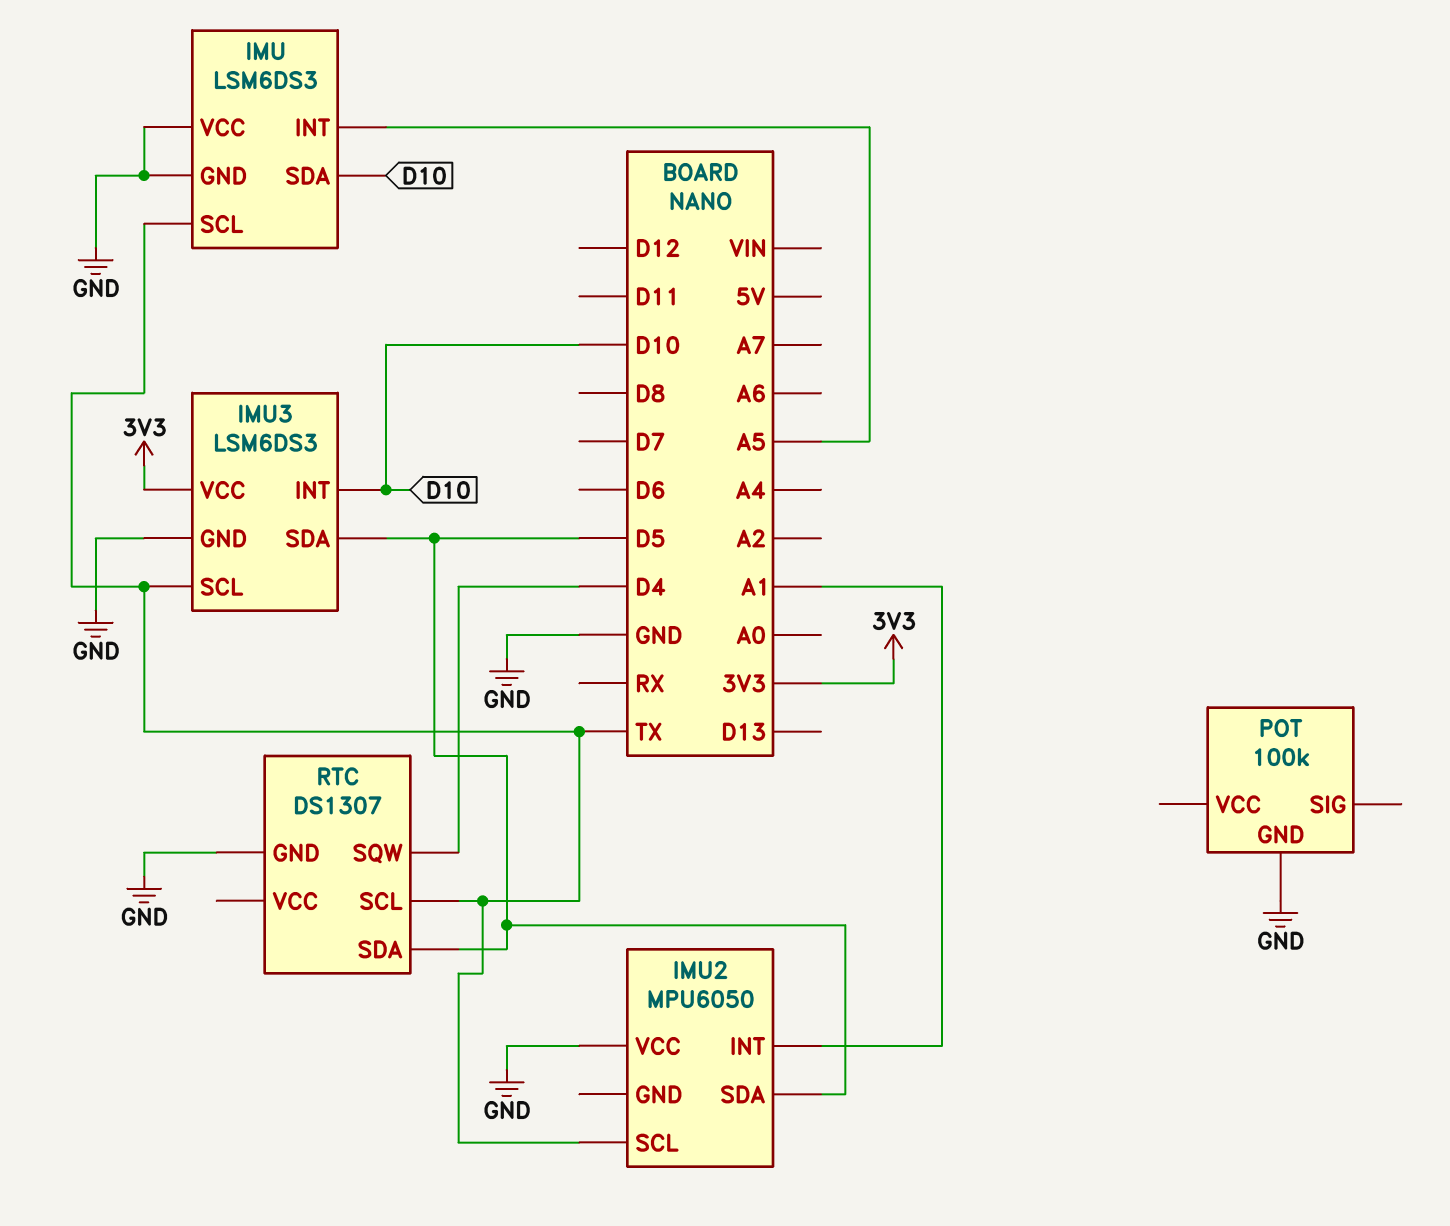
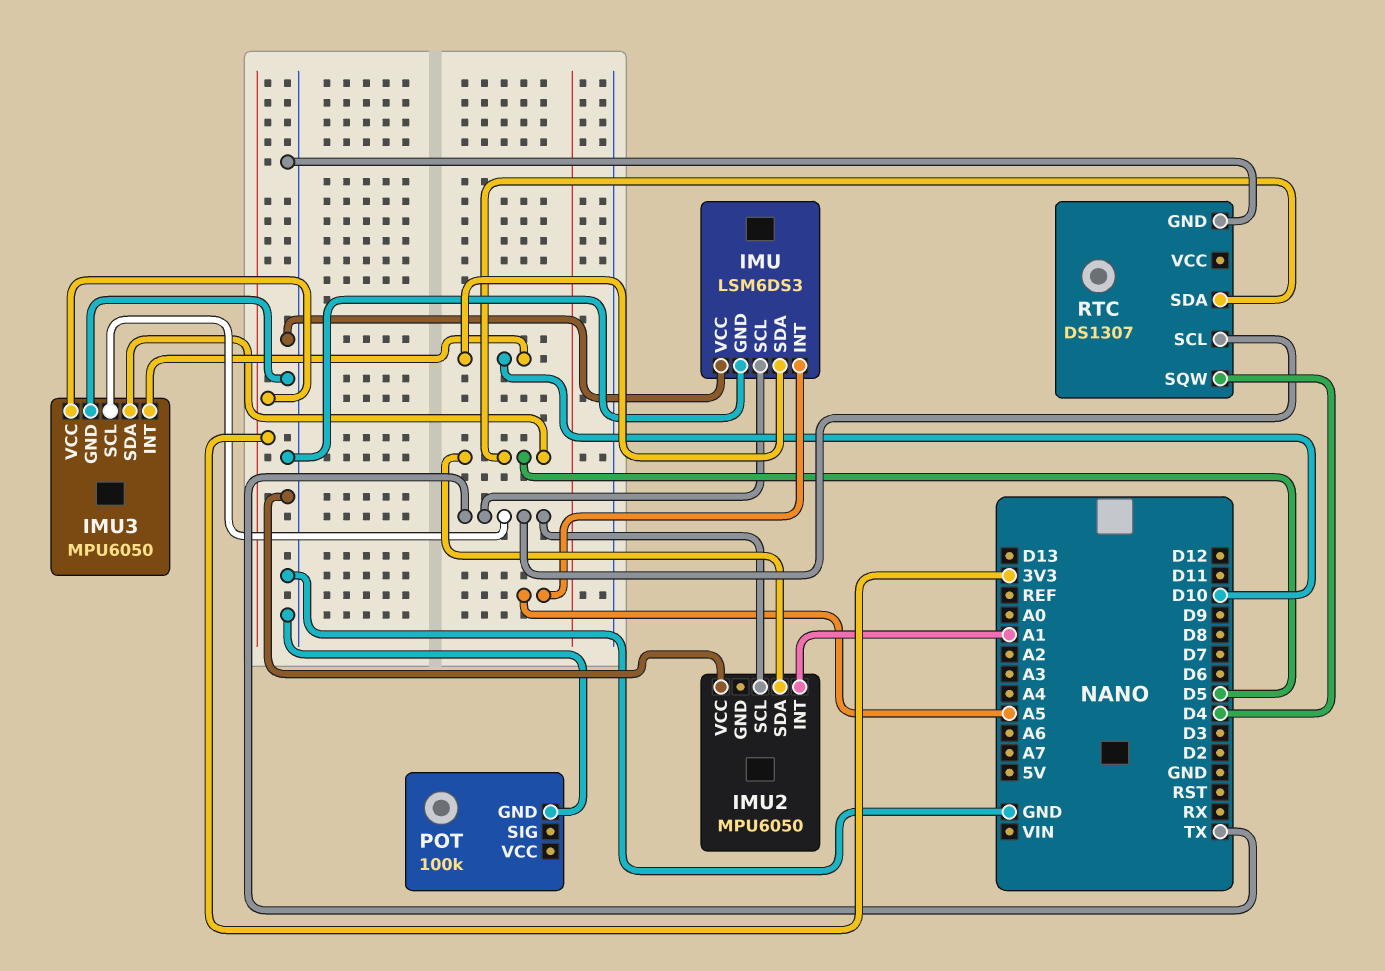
IMU3: LSM6DS3 -> MPU6050

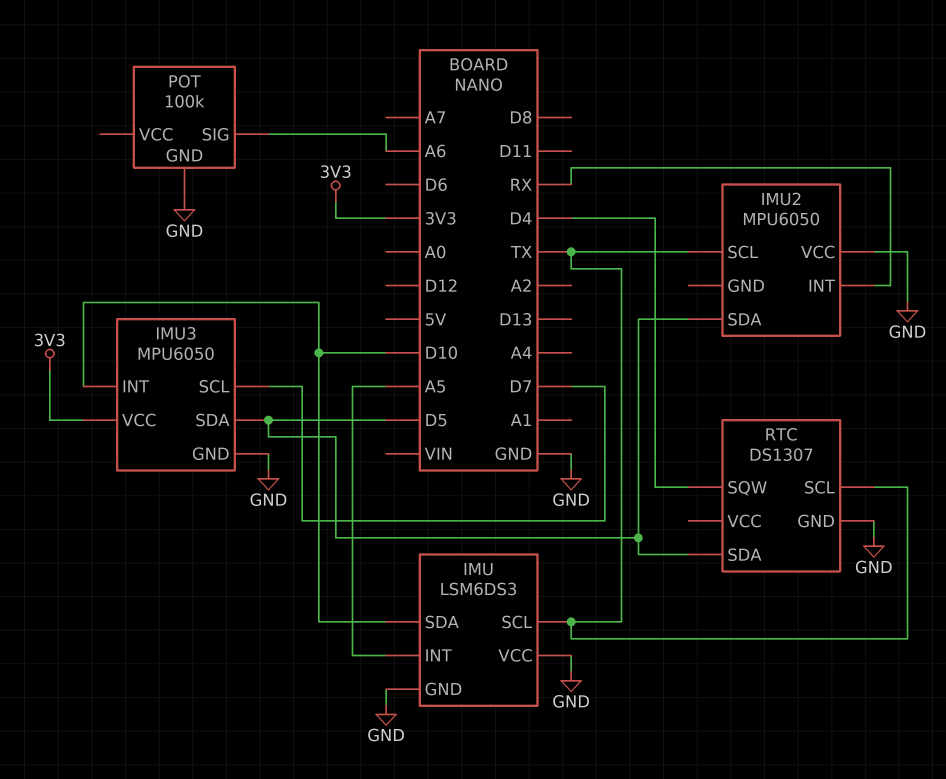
IMU2 pin INT: A1 -> RX
IMU3 pin SCL: TX -> D7
POT pin SIG: none -> A6

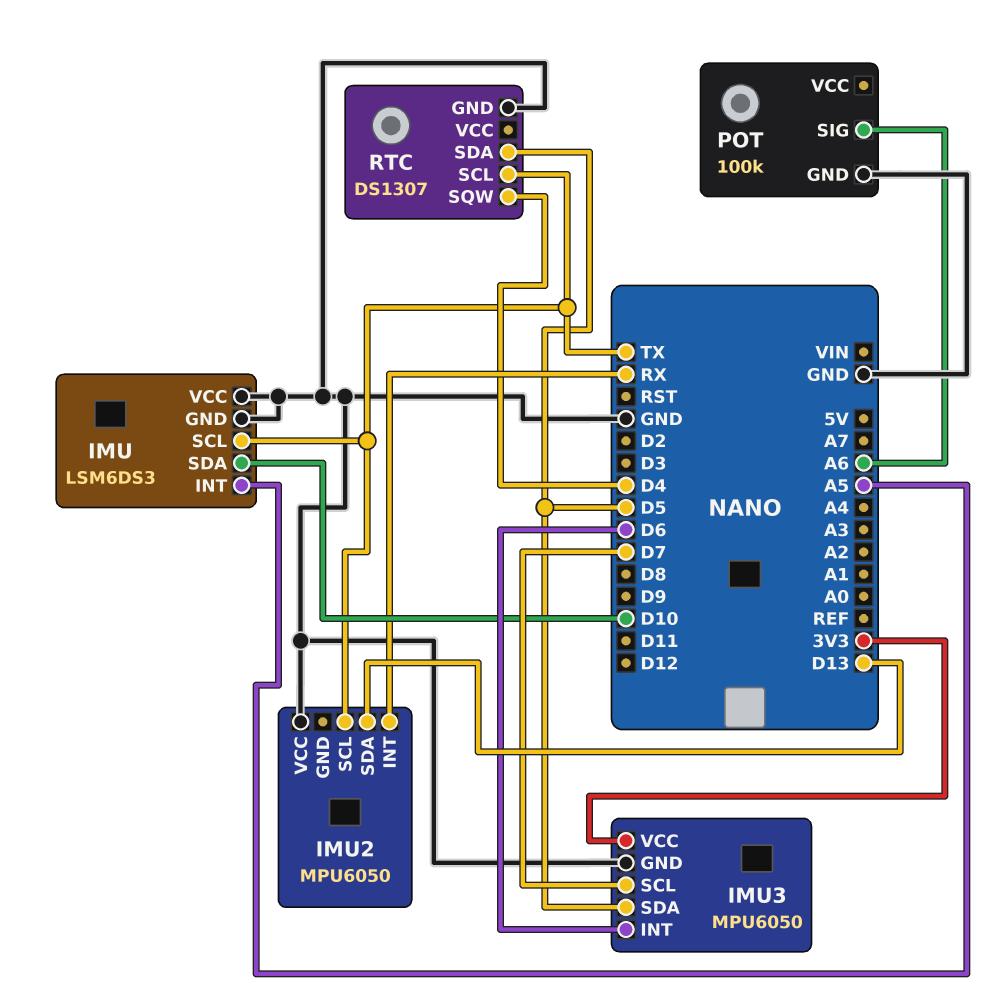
IMU2 pin SDA: D5 -> D13
IMU3 pin INT: D10 -> D6

